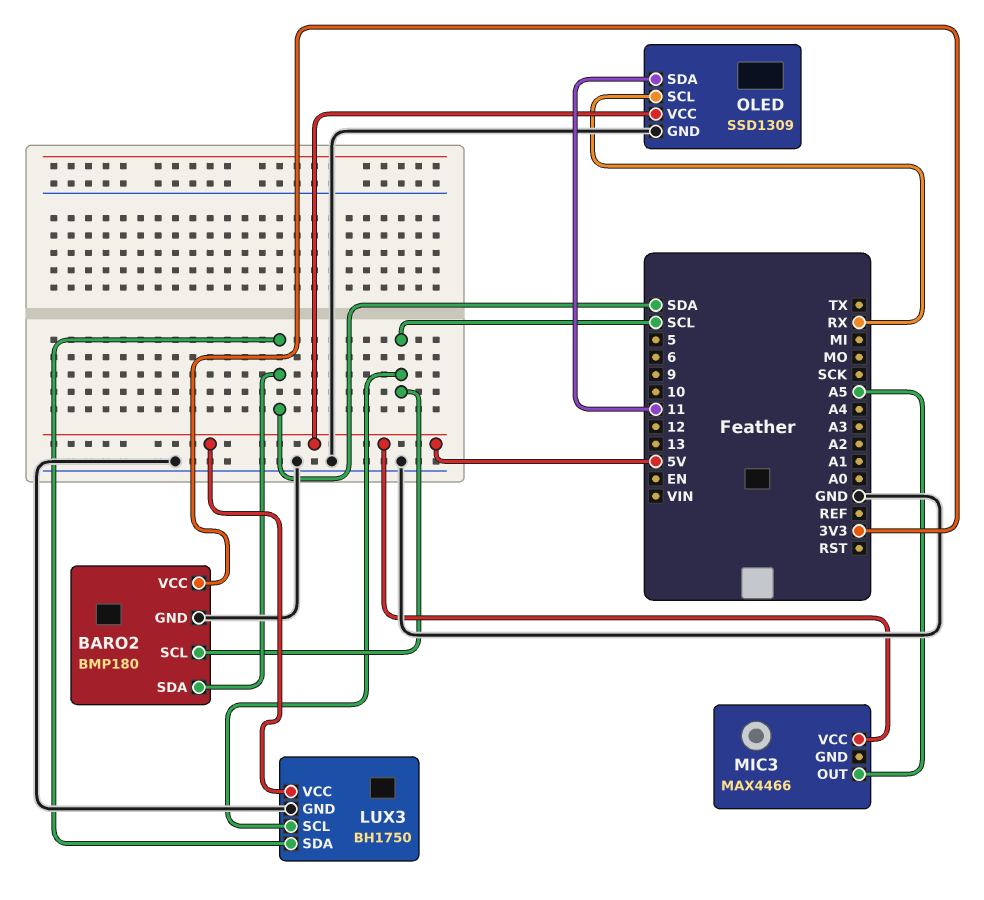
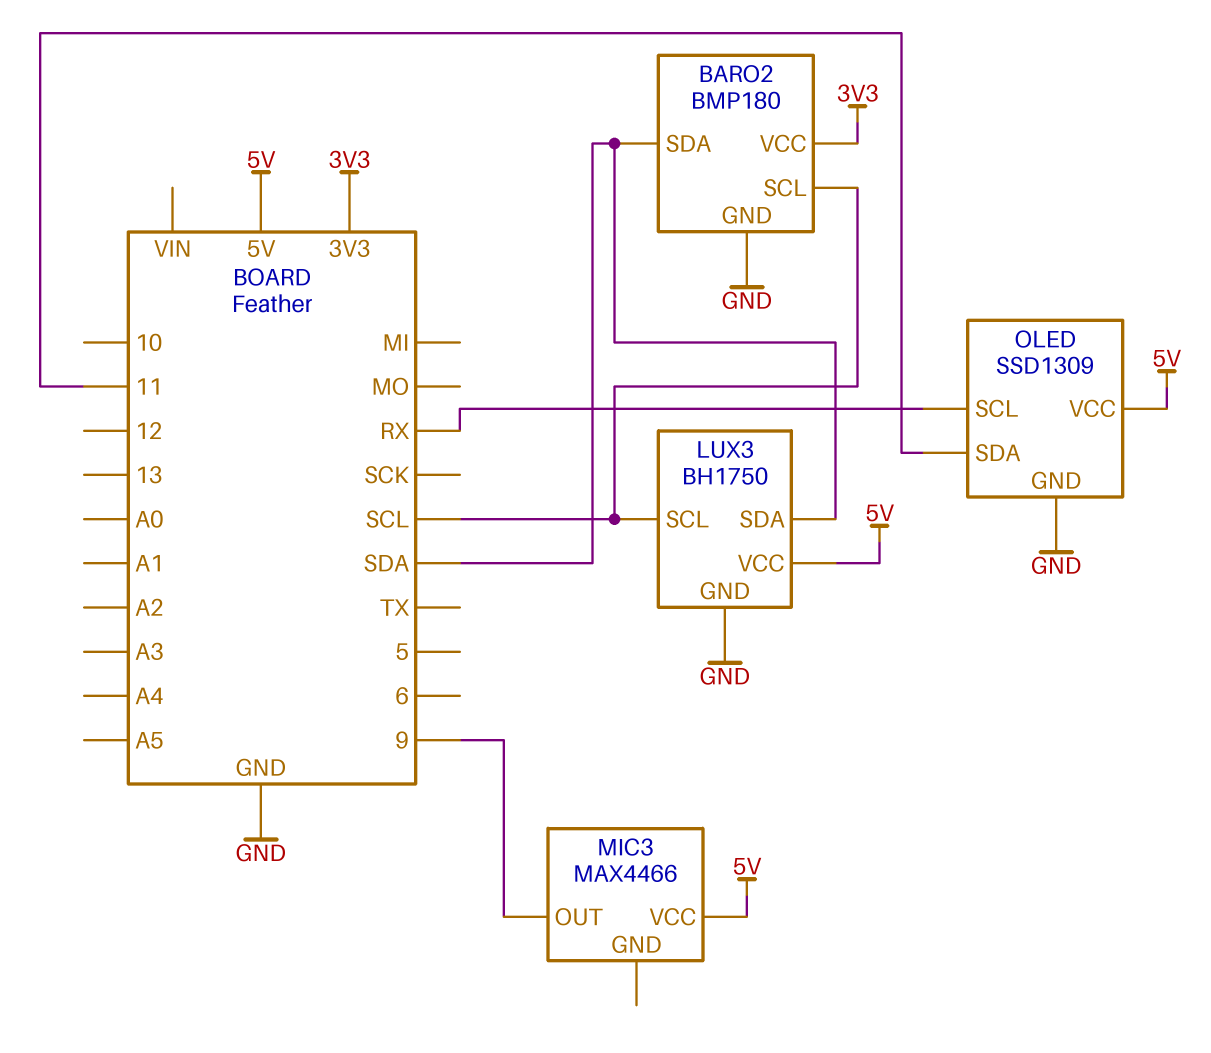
MIC3 pin OUT: A5 -> 9

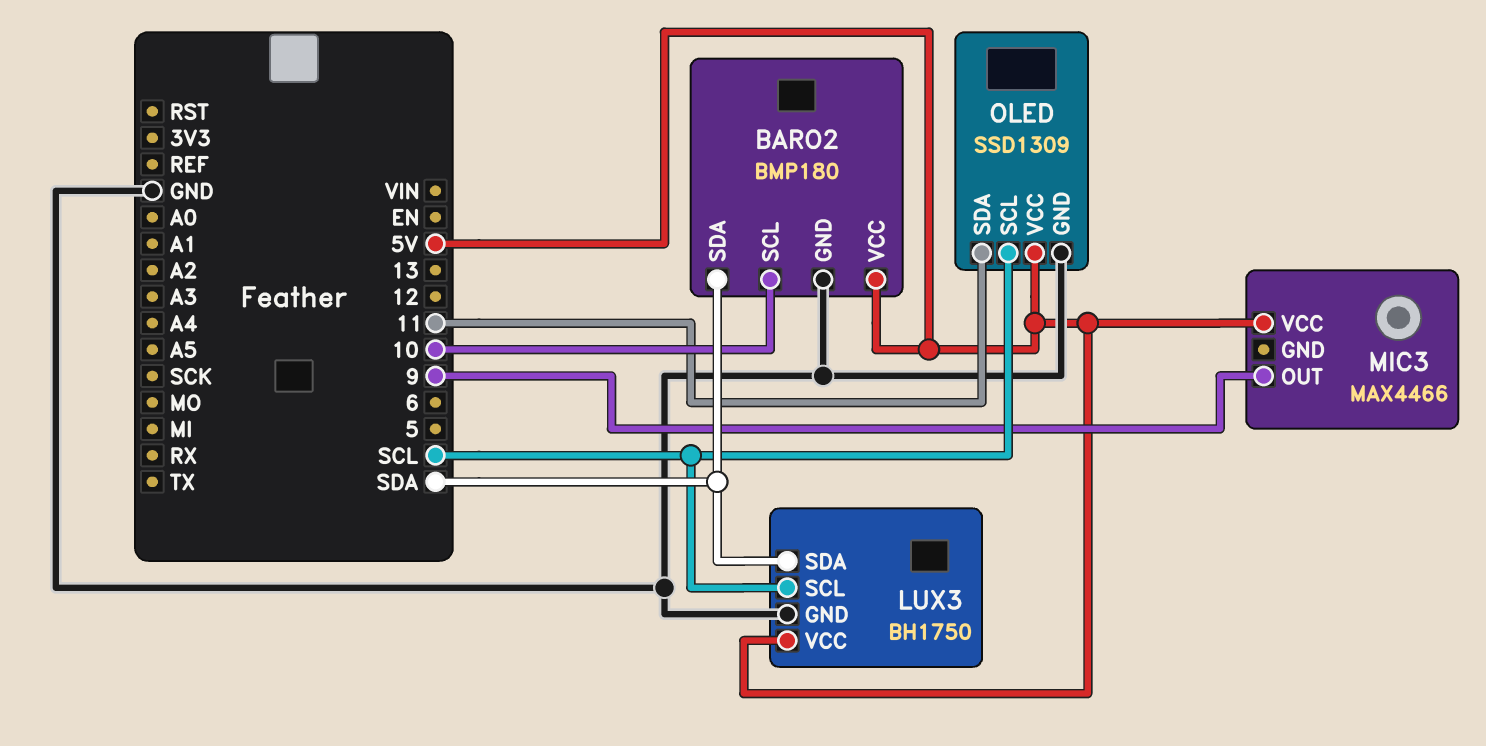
BARO2 pin SCL: SCL -> 10
BARO2 pin VCC: 3V3 -> 5V
OLED pin SCL: RX -> SCL

